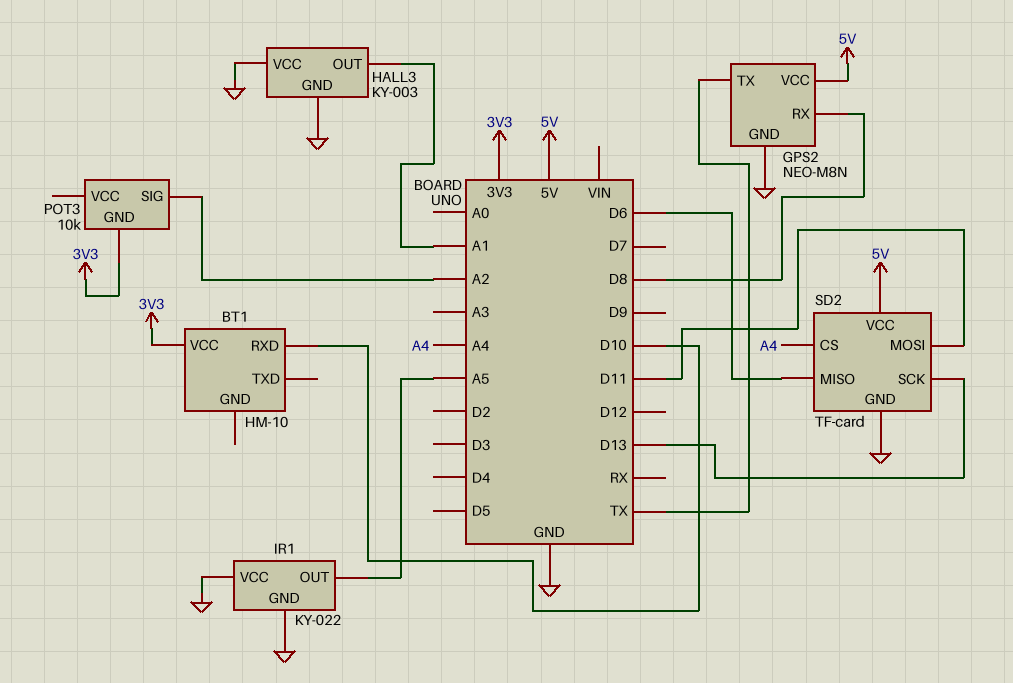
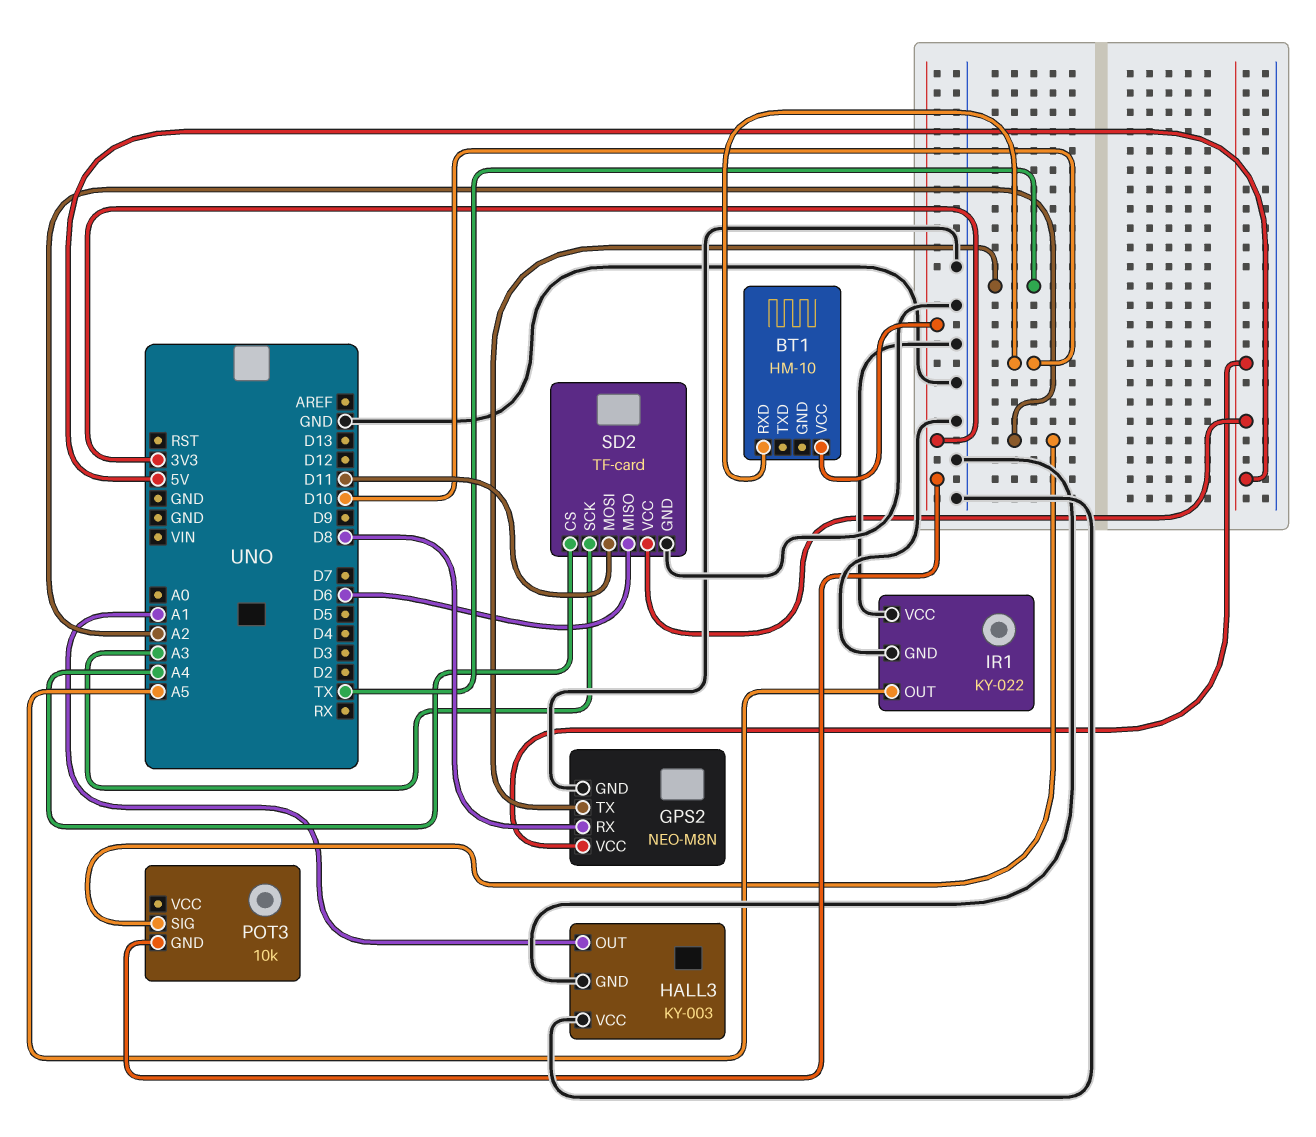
SD2 pin SCK: D13 -> A3

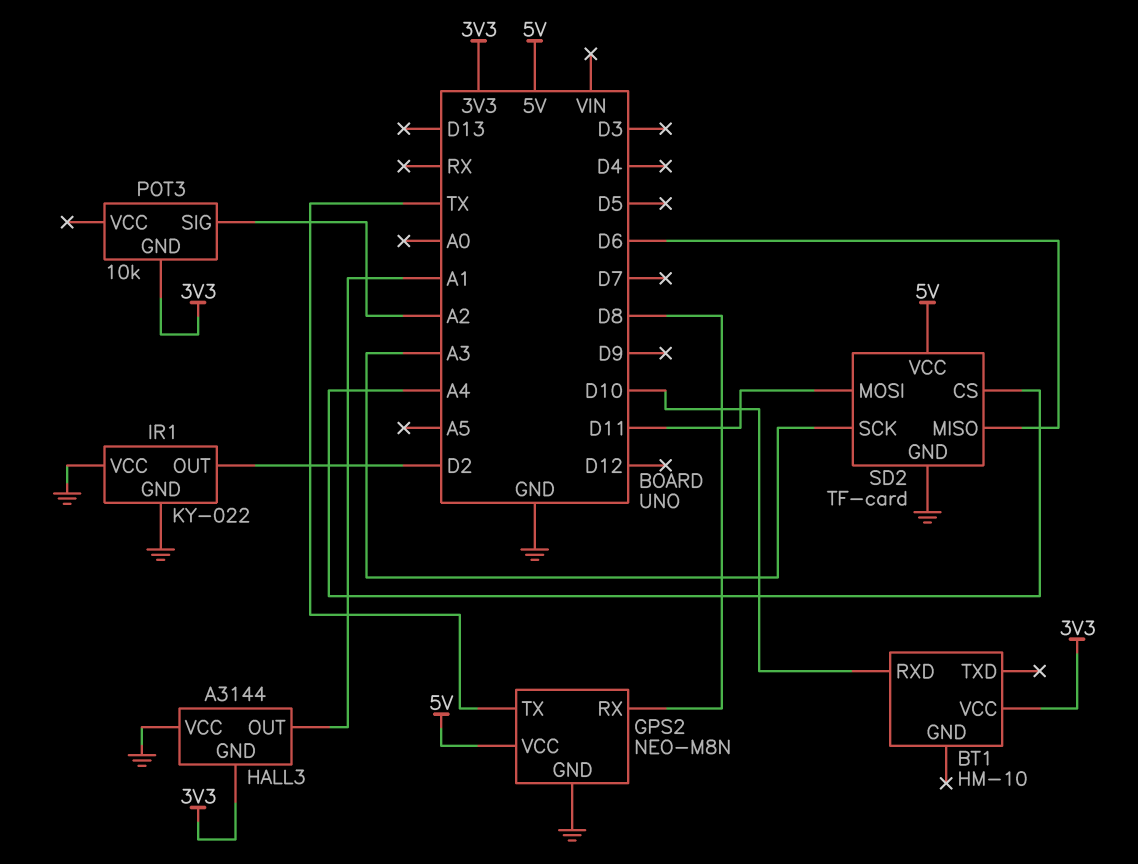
HALL3: KY-003 -> A3144
HALL3 pin GND: GND -> 3V3
IR1 pin OUT: A5 -> D2

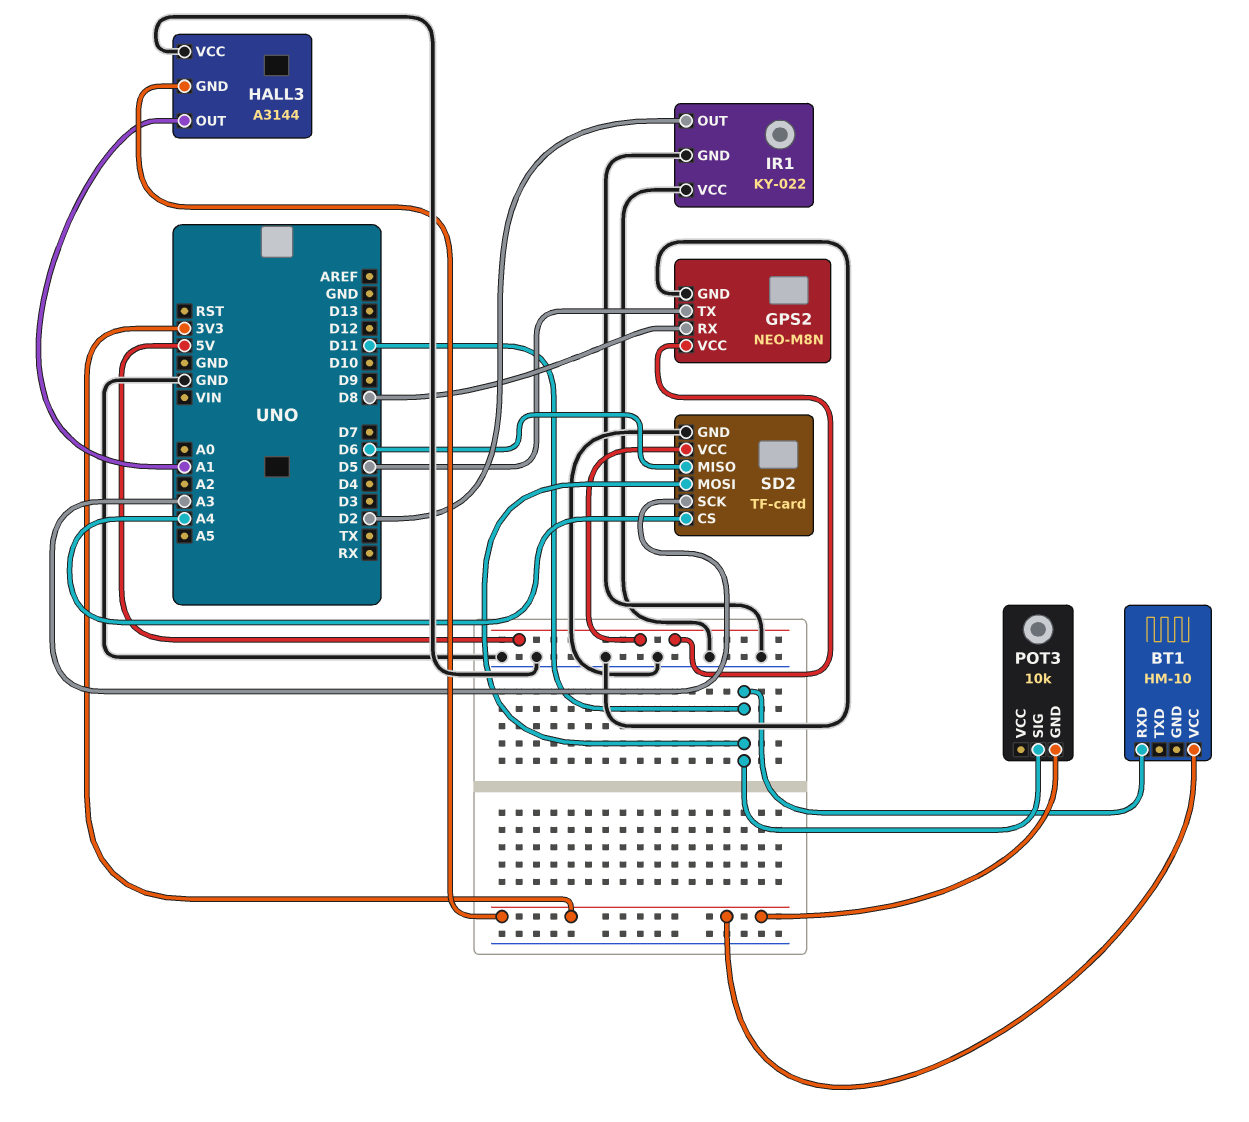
BT1 pin RXD: D10 -> D11
GPS2 pin TX: TX -> D5
POT3 pin SIG: A2 -> D11

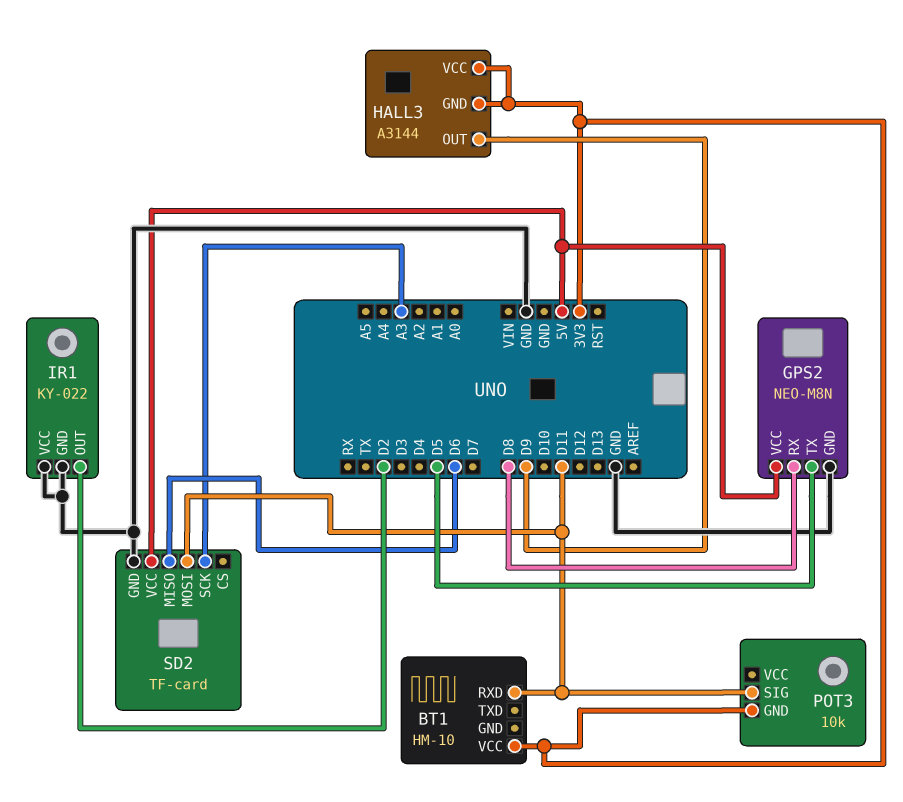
HALL3 pin OUT: A1 -> D9
HALL3 pin VCC: GND -> 3V3
SD2 pin CS: A4 -> none

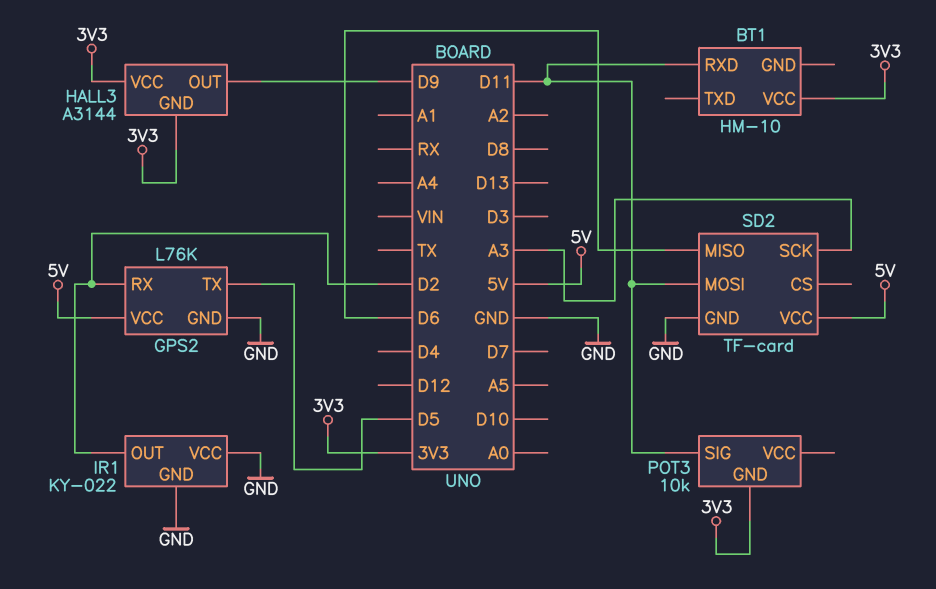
GPS2: NEO-M8N -> L76K
GPS2 pin RX: D8 -> D2

